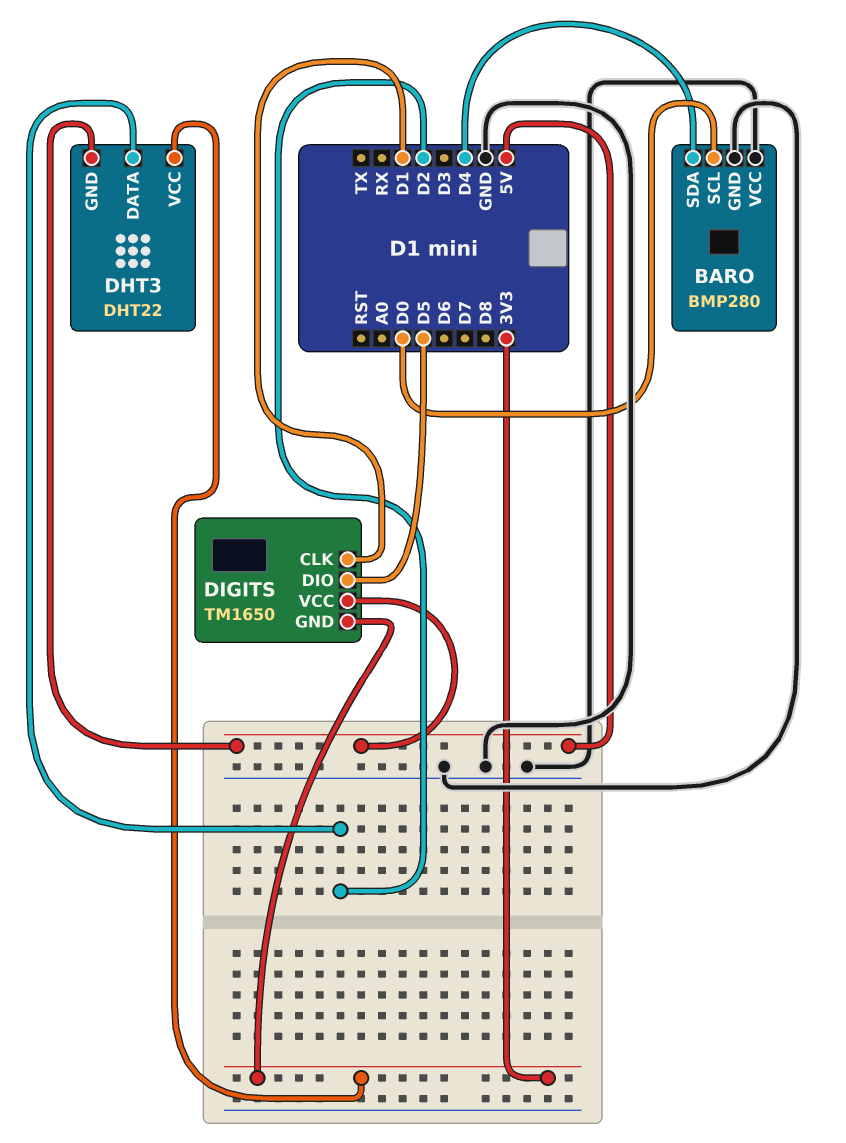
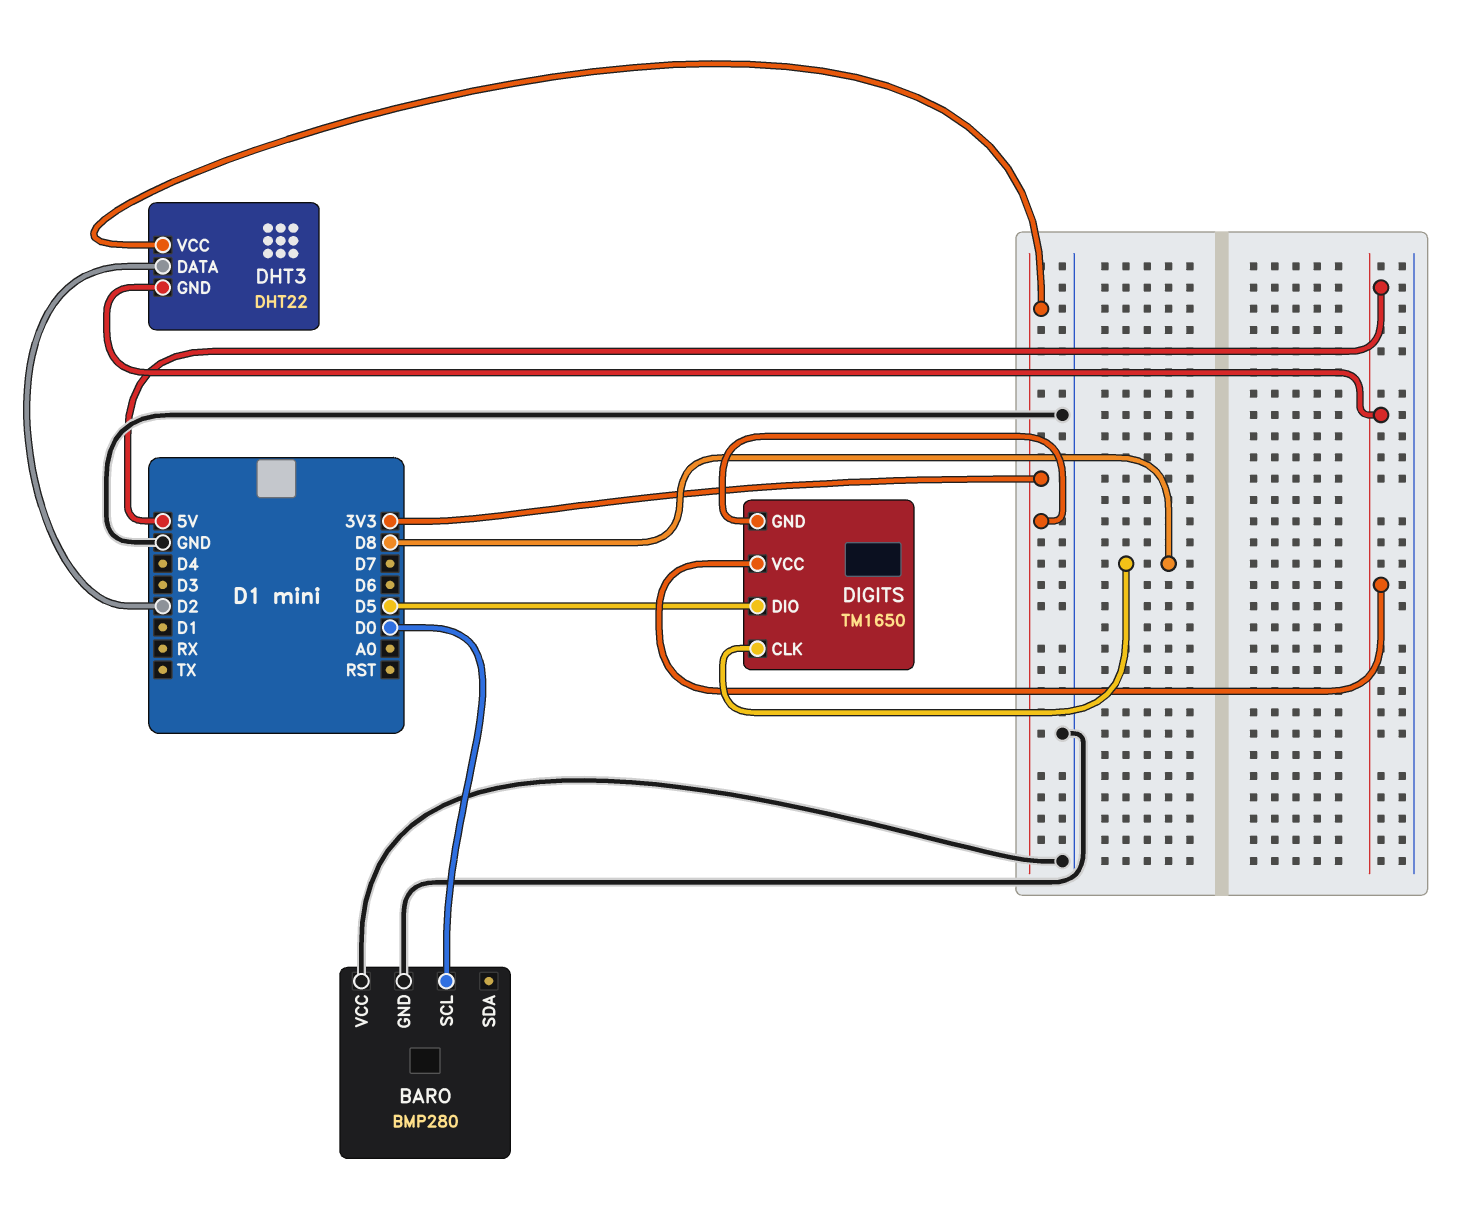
BARO pin SDA: D4 -> none
DIGITS pin CLK: D1 -> D8

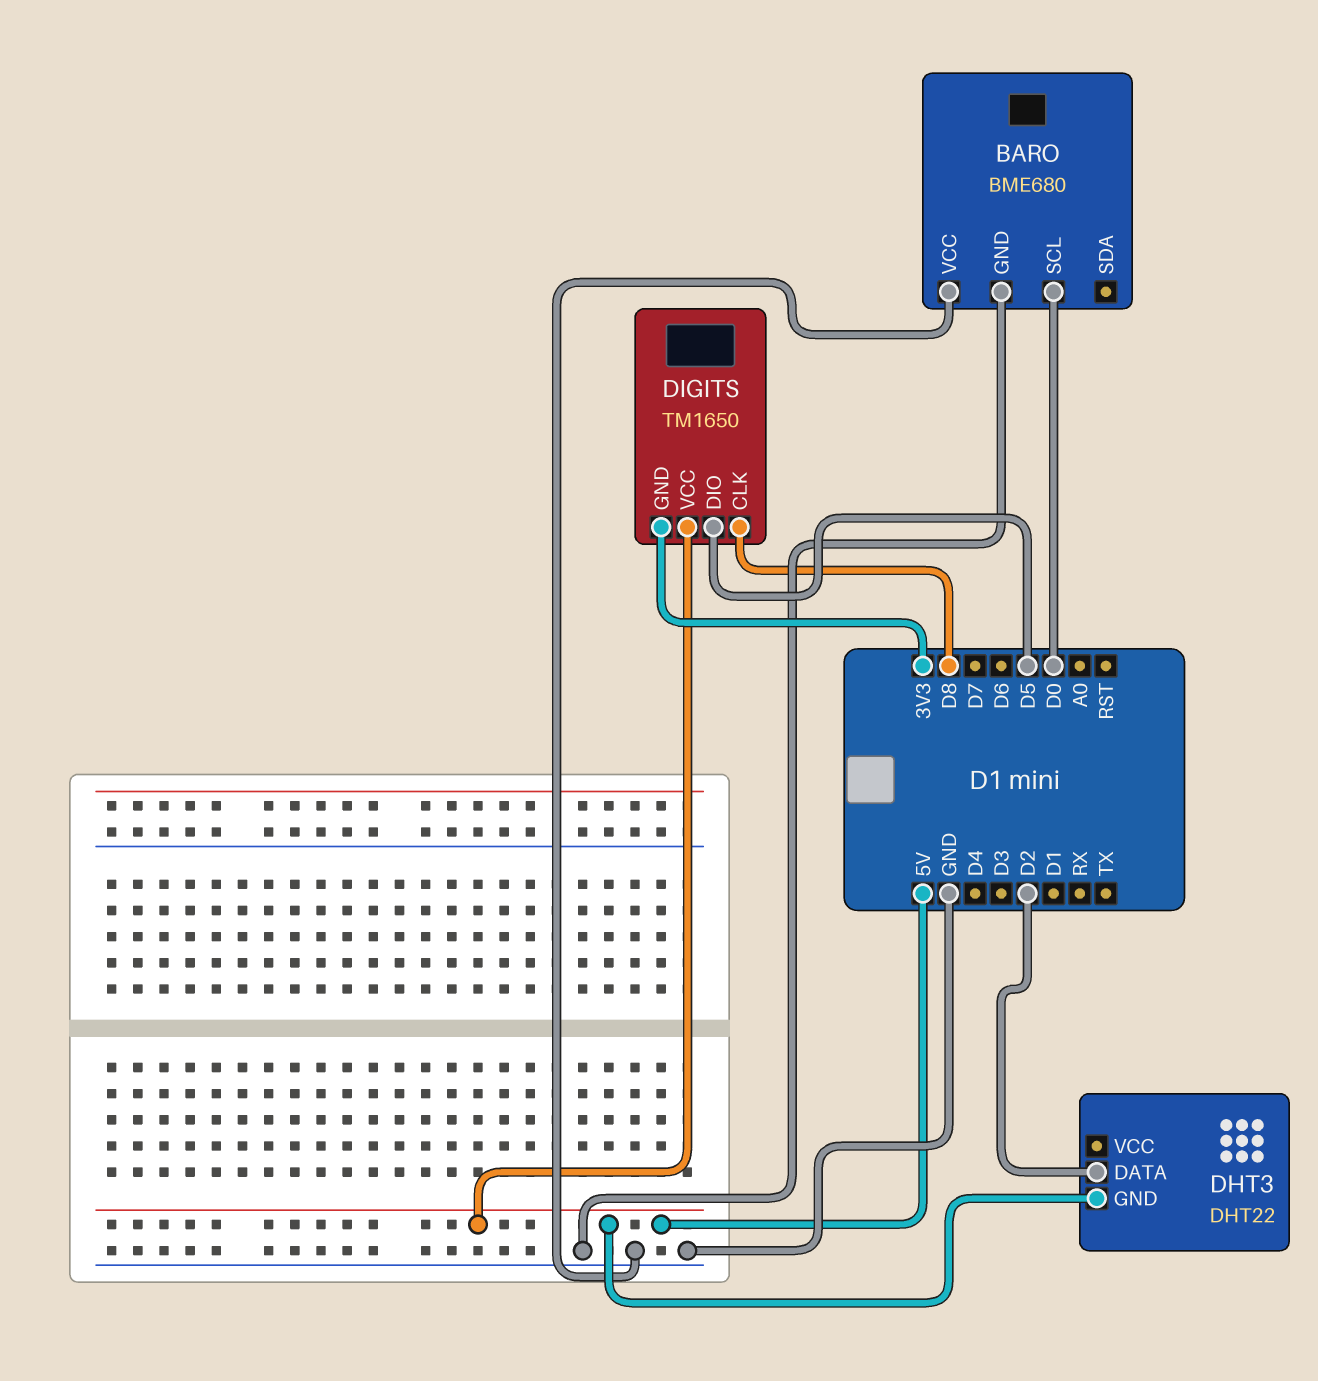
BARO: BMP280 -> BME680
DHT3 pin VCC: 3V3 -> none

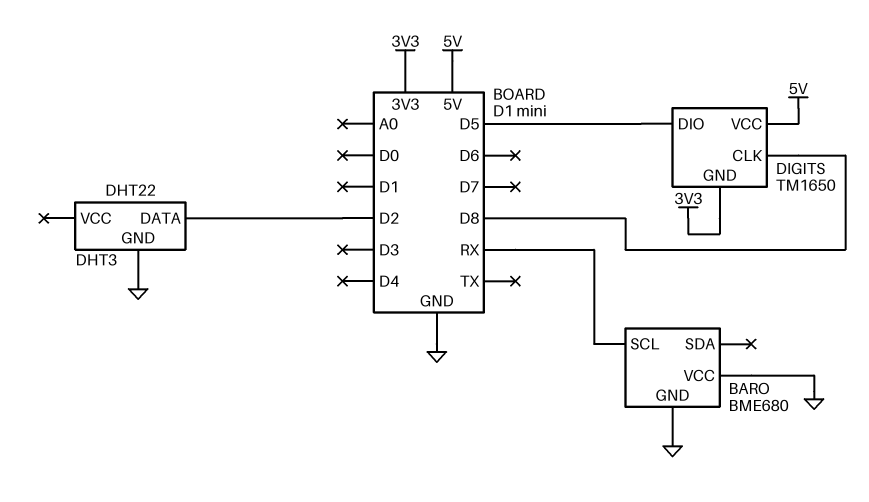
BARO pin SCL: D0 -> RX
DHT3 pin GND: 5V -> GND

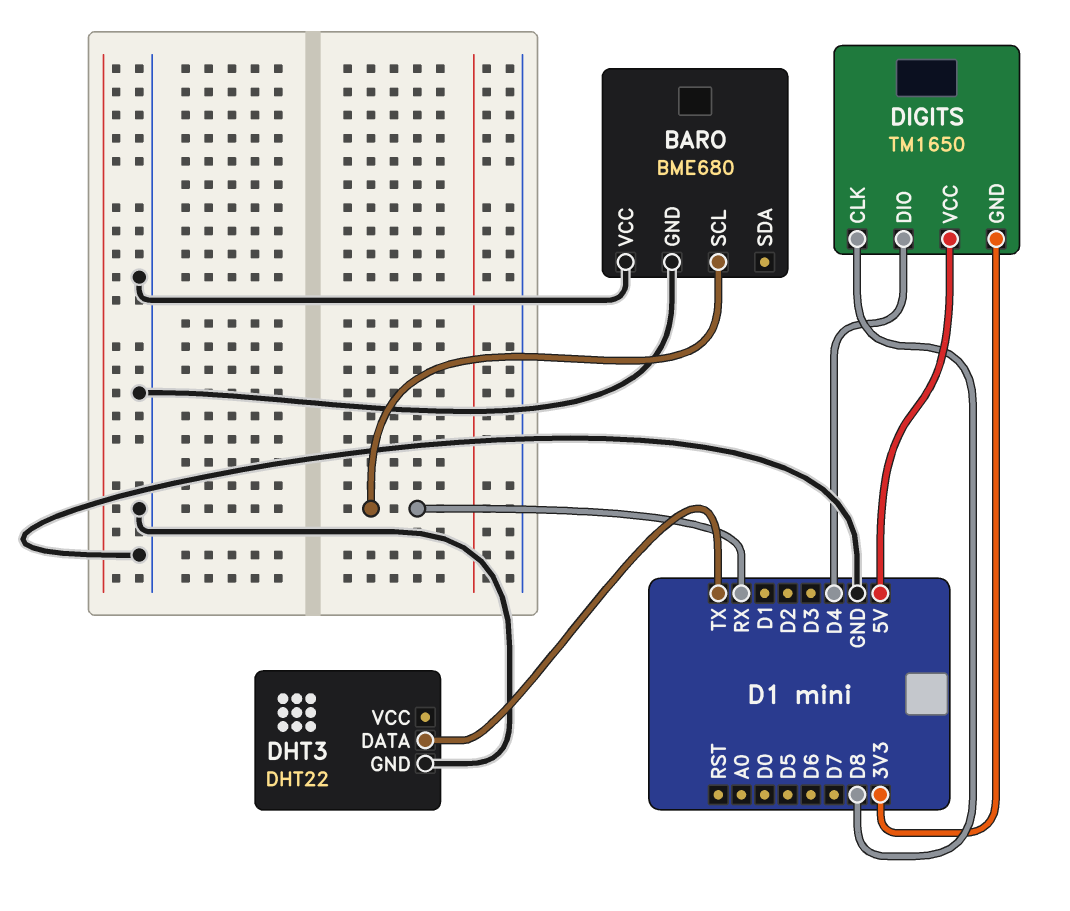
DHT3 pin DATA: D2 -> TX
DIGITS pin DIO: D5 -> D4

